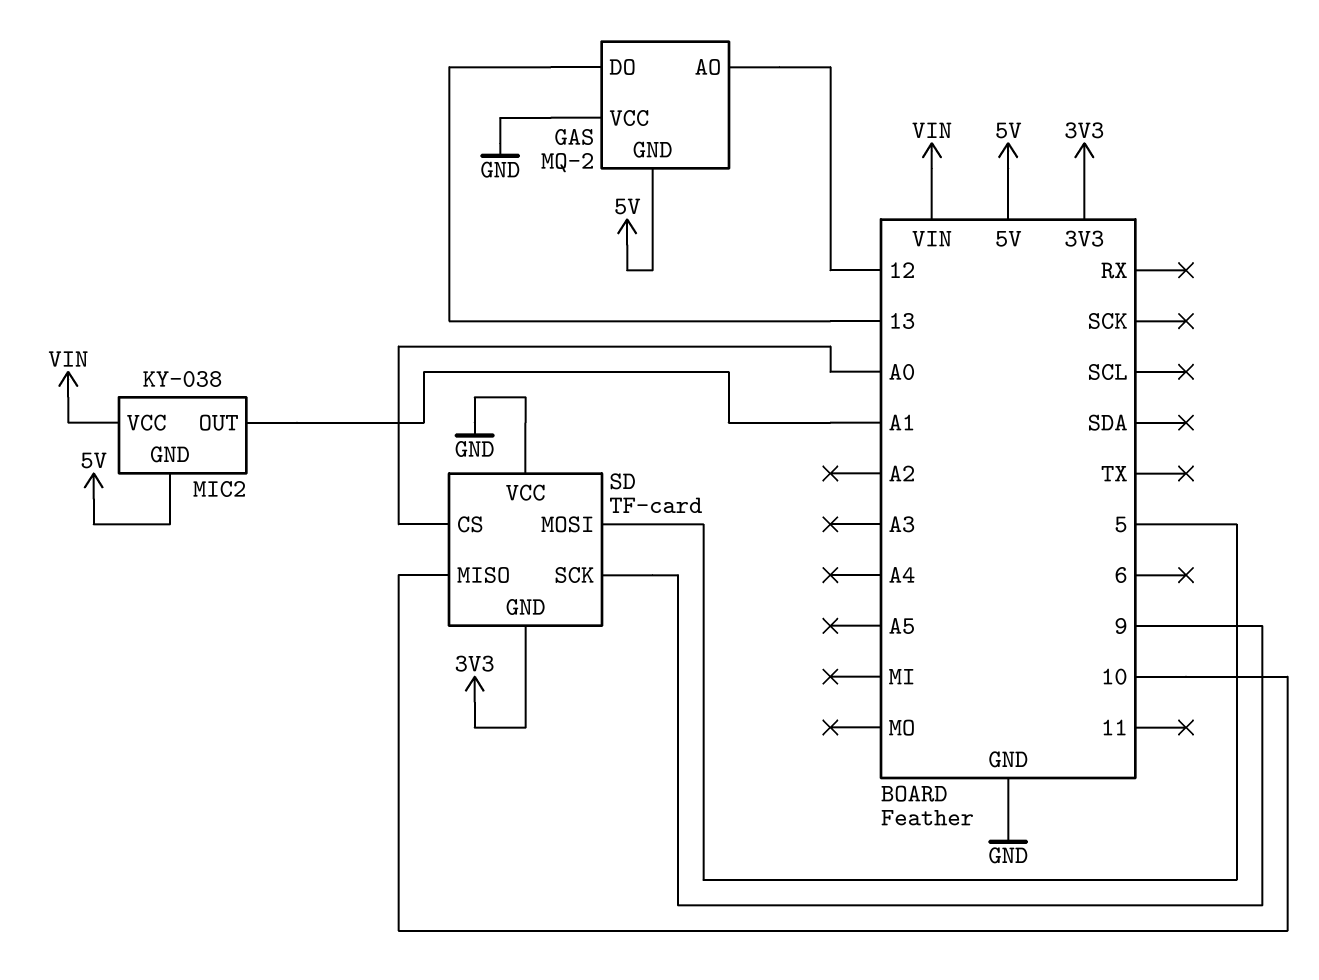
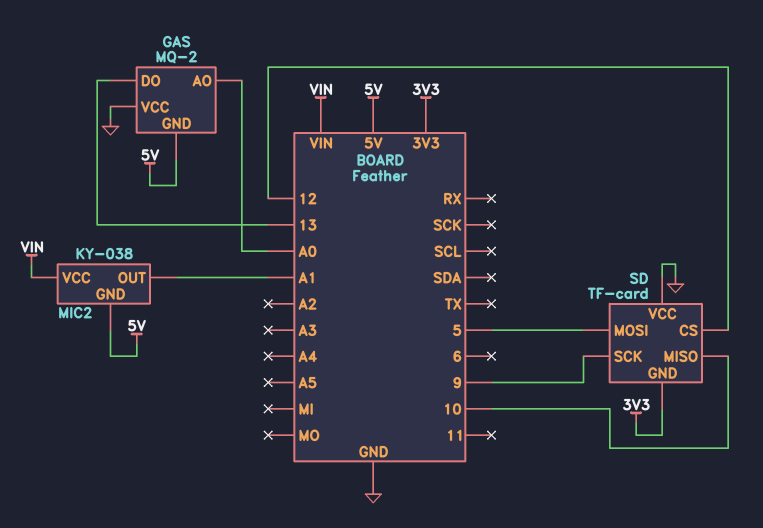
GAS pin AO: 12 -> A0
SD pin CS: A0 -> 12

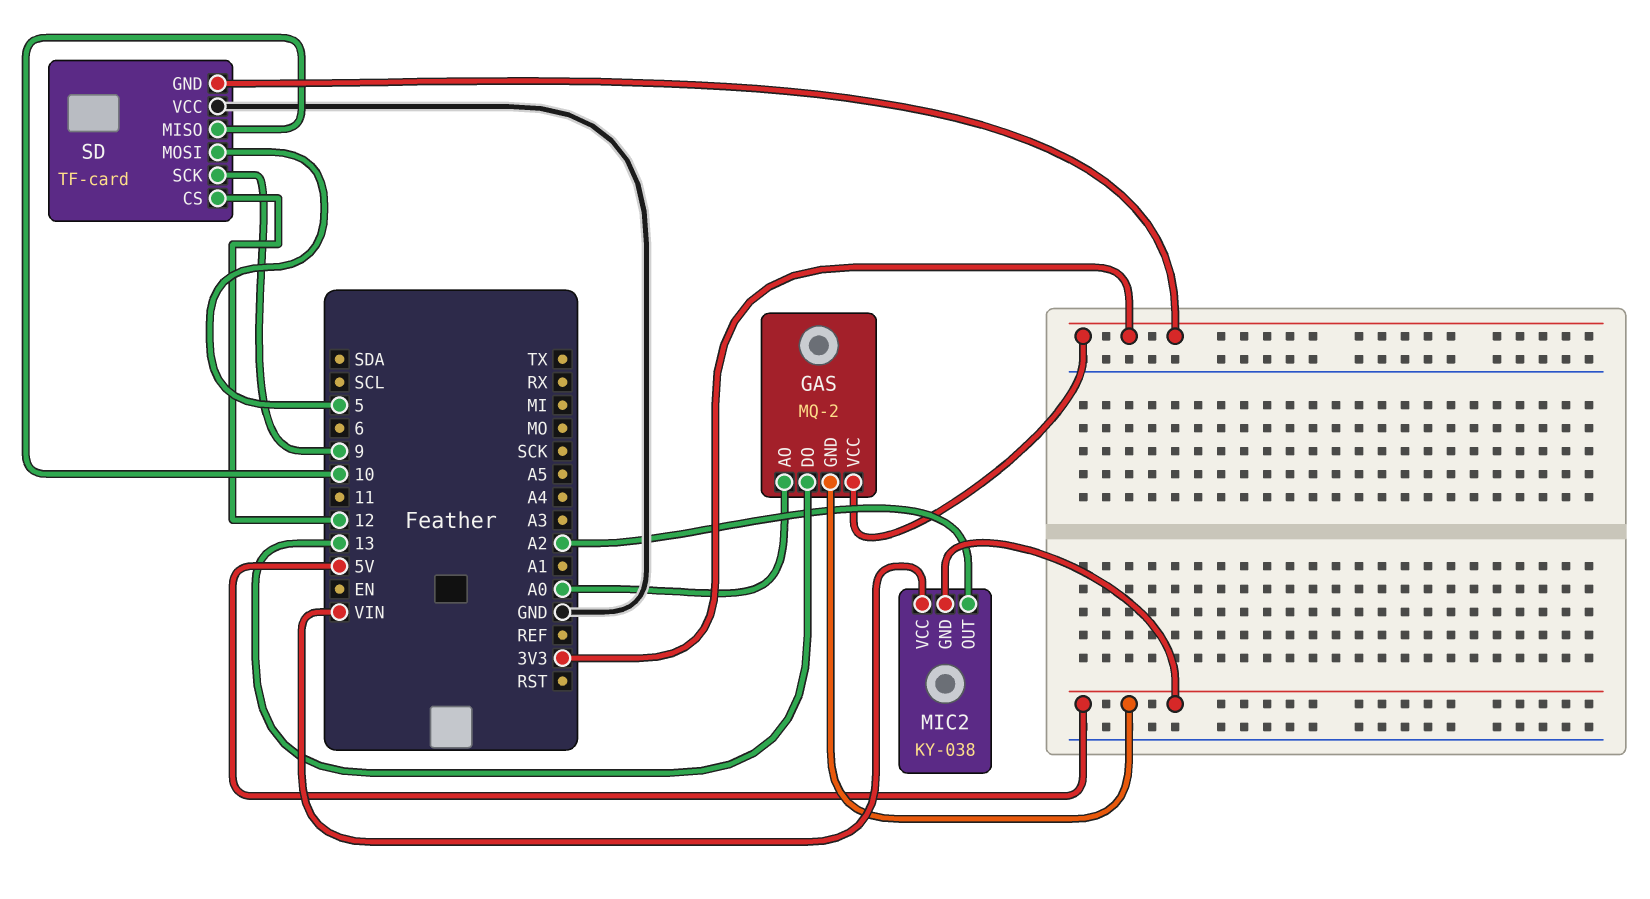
GAS pin VCC: GND -> 3V3
MIC2 pin OUT: A1 -> A2

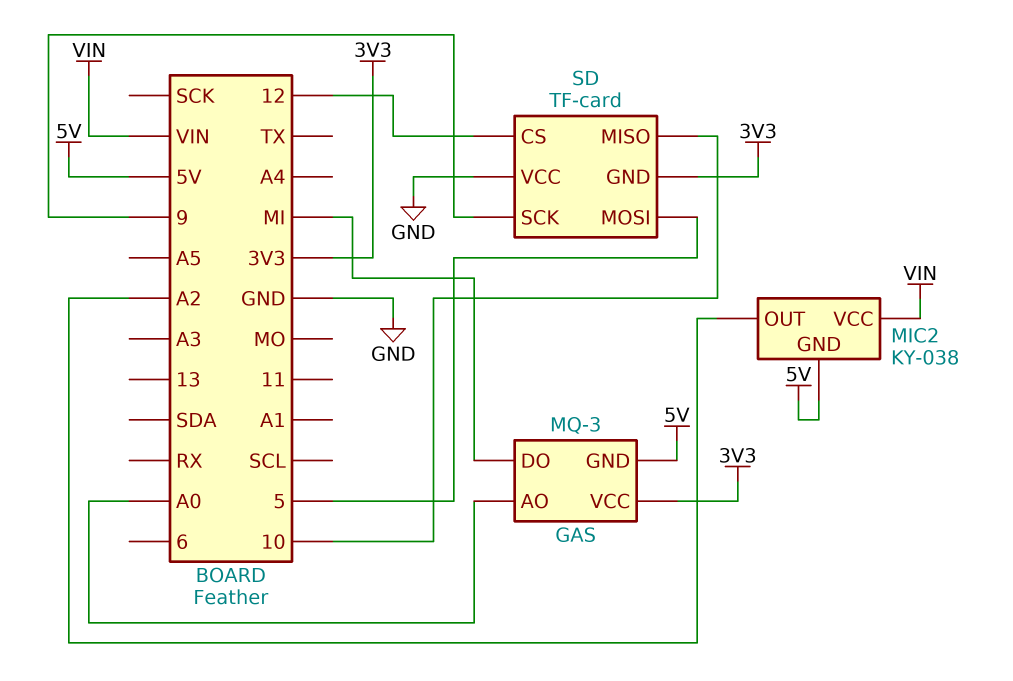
GAS: MQ-2 -> MQ-3
GAS pin DO: 13 -> MI

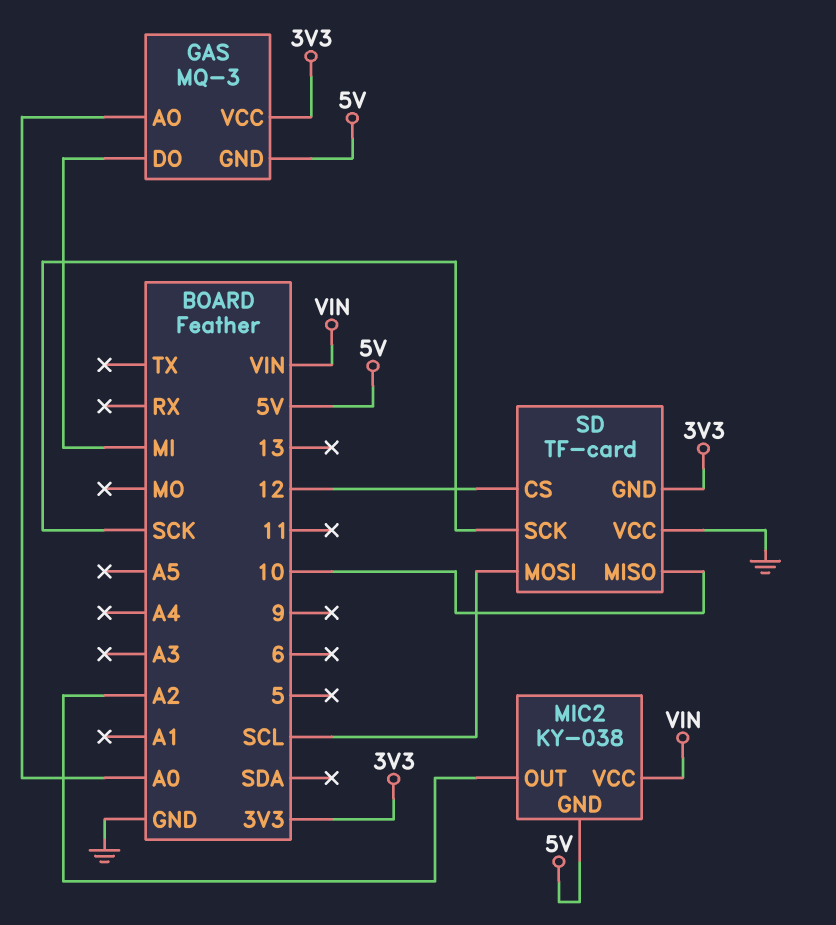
SD pin MOSI: 5 -> SCL
SD pin SCK: 9 -> SCK

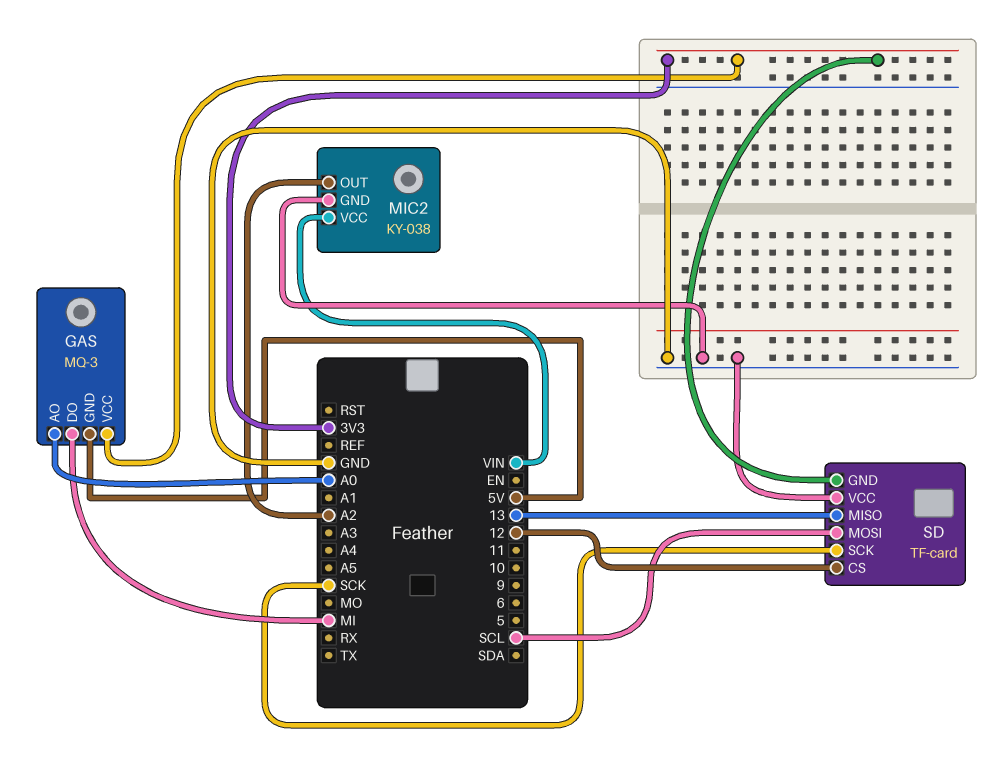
MIC2 pin GND: 5V -> GND
SD pin MISO: 10 -> 13

